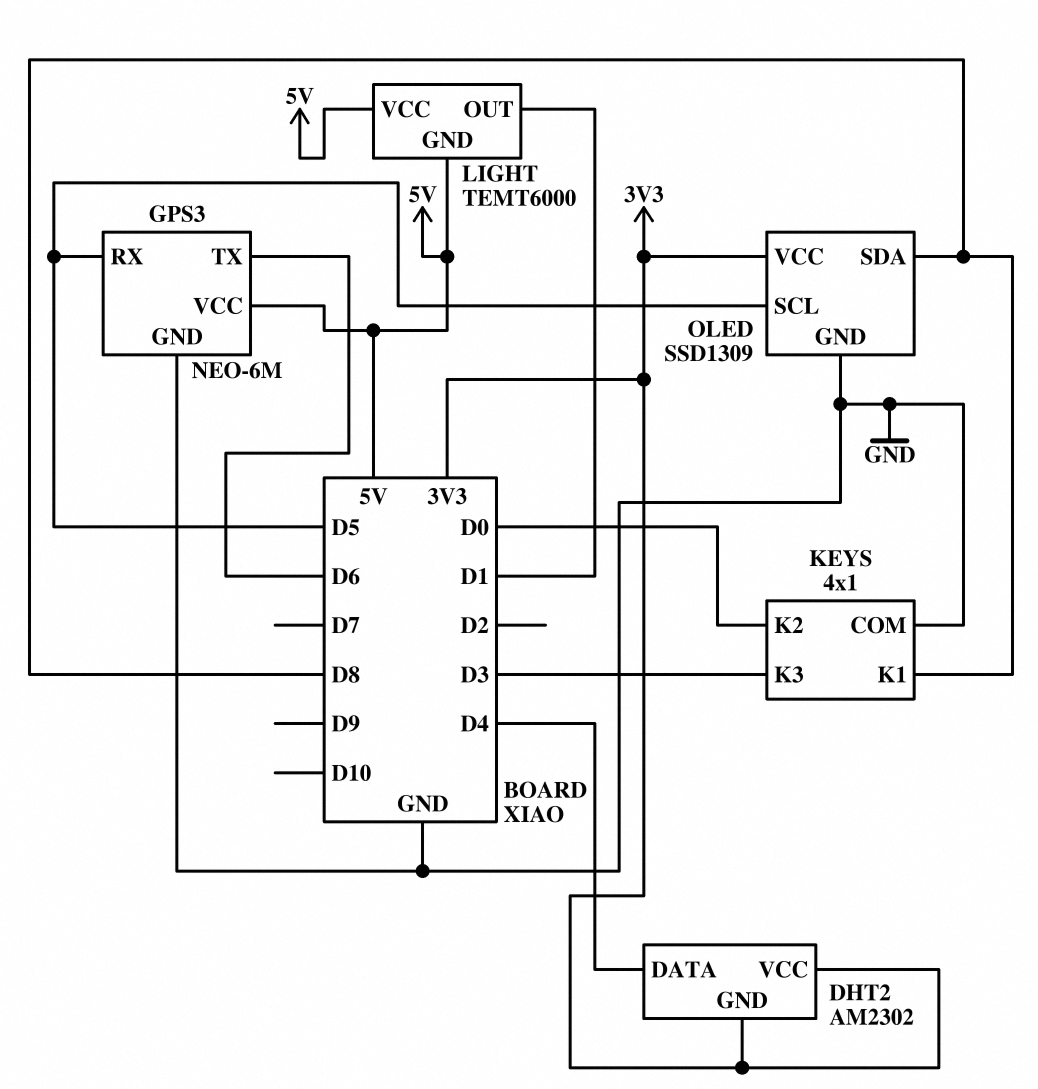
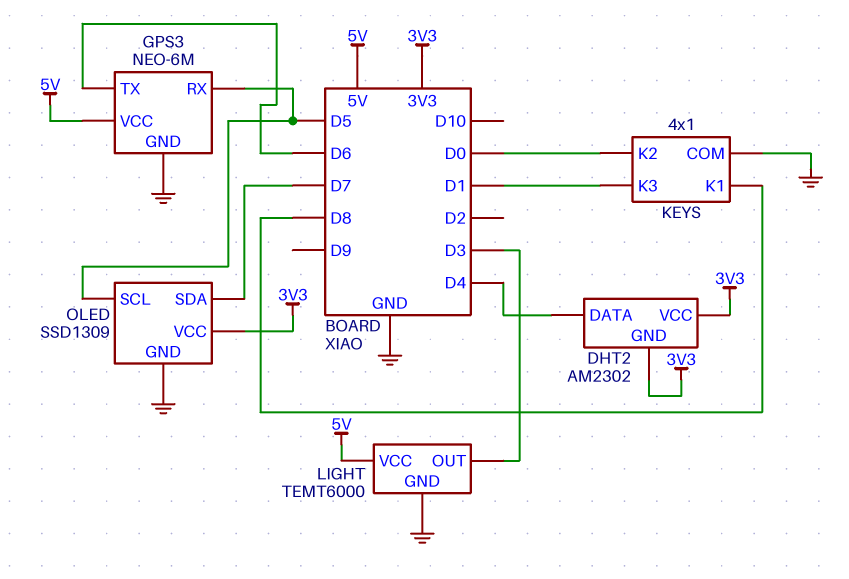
KEYS pin K3: D3 -> D1
LIGHT pin GND: 5V -> GND
LIGHT pin OUT: D1 -> D3
OLED pin SDA: D8 -> D7

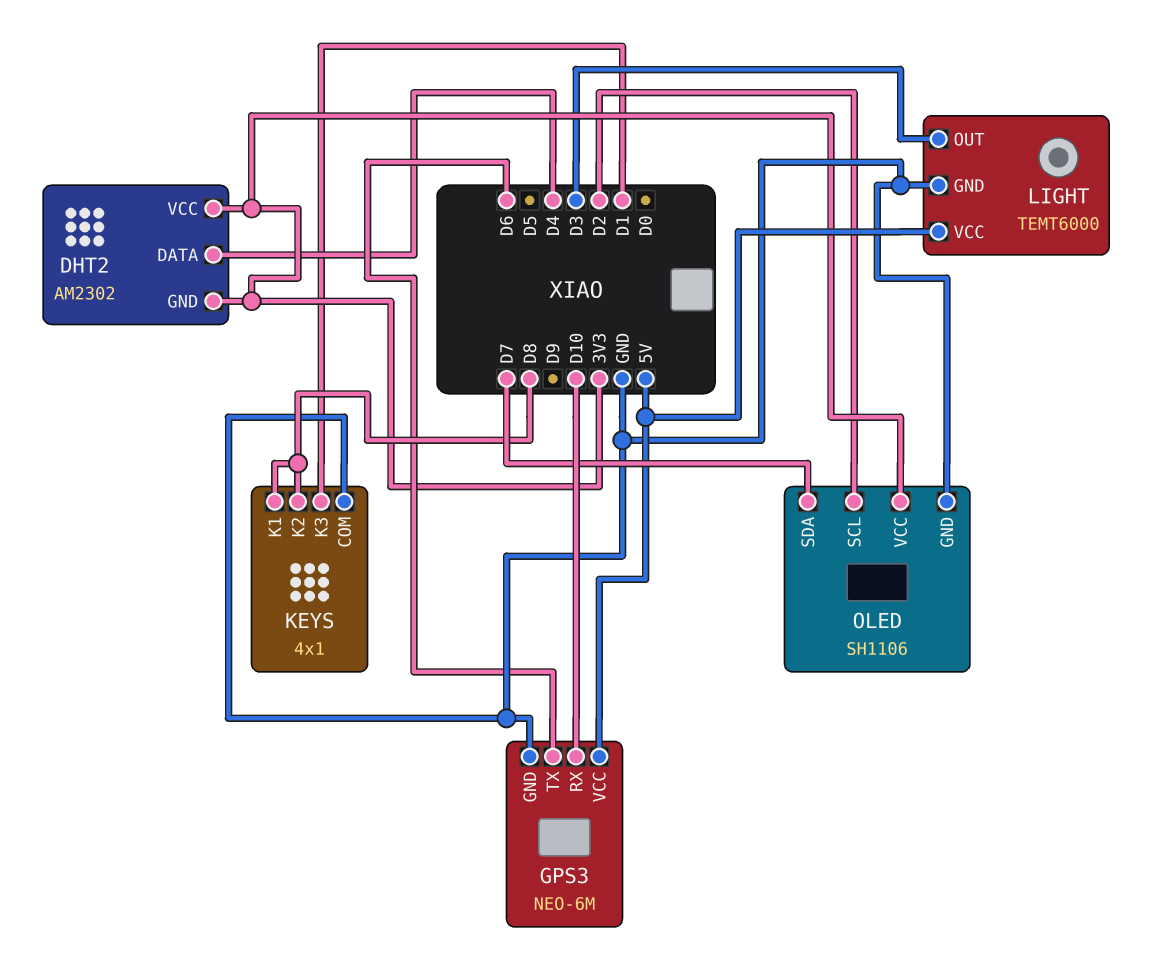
GPS3 pin RX: D5 -> D10
KEYS pin K2: D0 -> D8
OLED: SSD1309 -> SH1106
OLED pin SCL: D5 -> D2

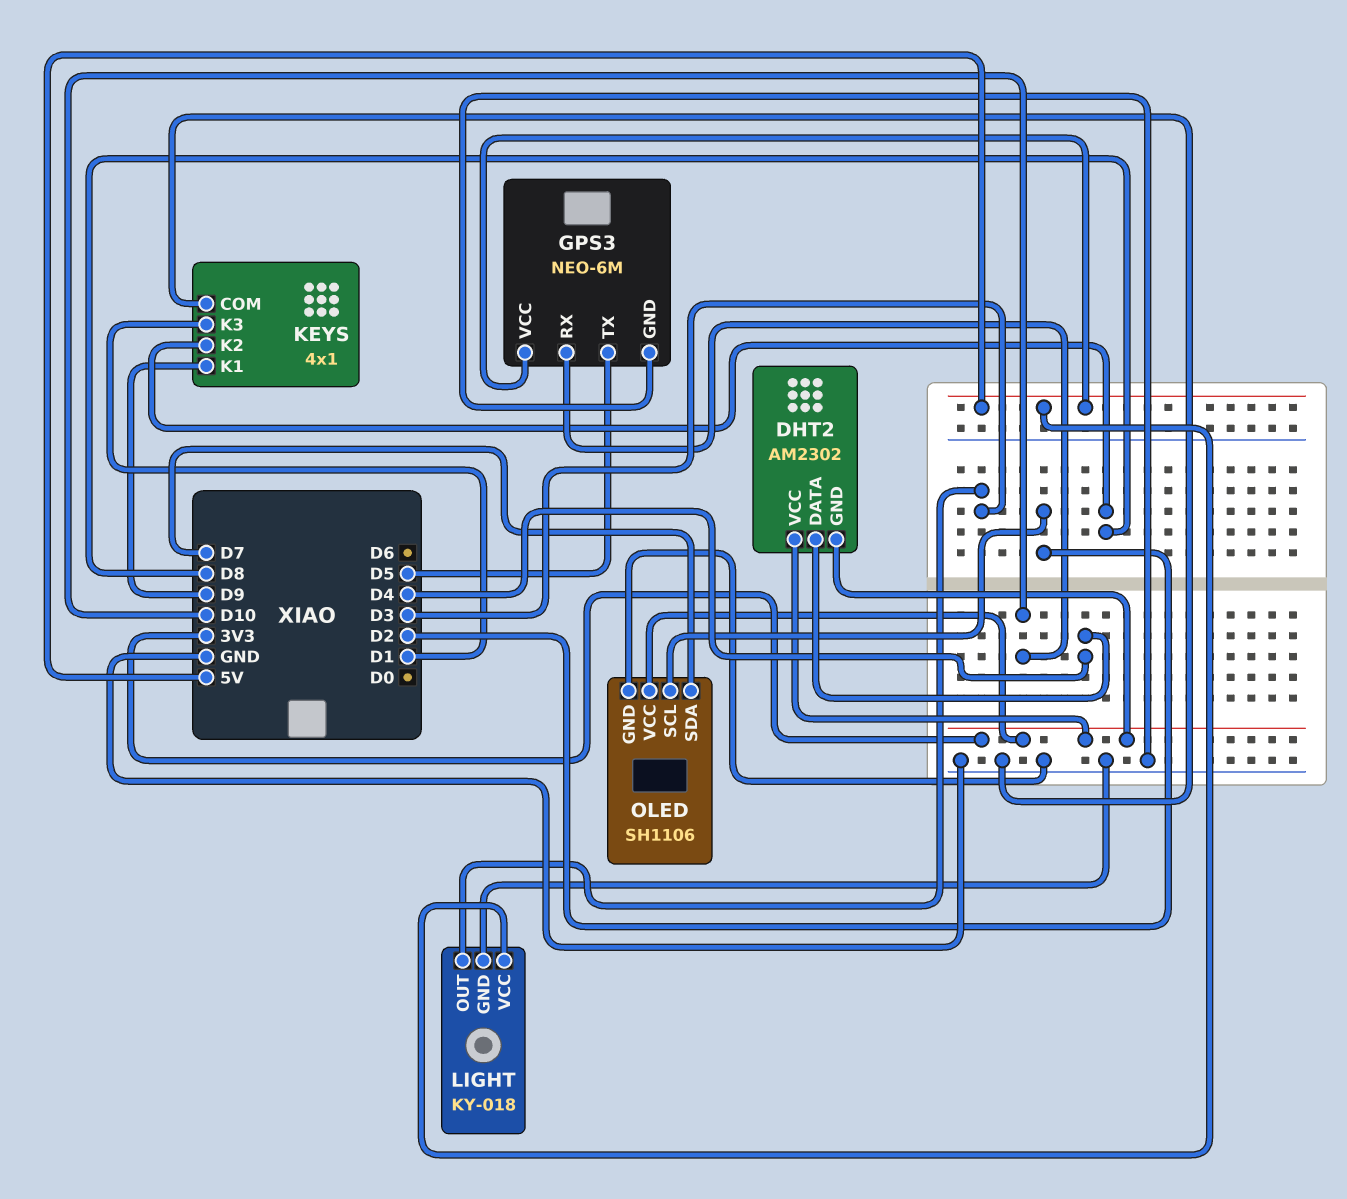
GPS3 pin TX: D6 -> D5
KEYS pin K1: D8 -> D9
LIGHT: TEMT6000 -> KY-018

